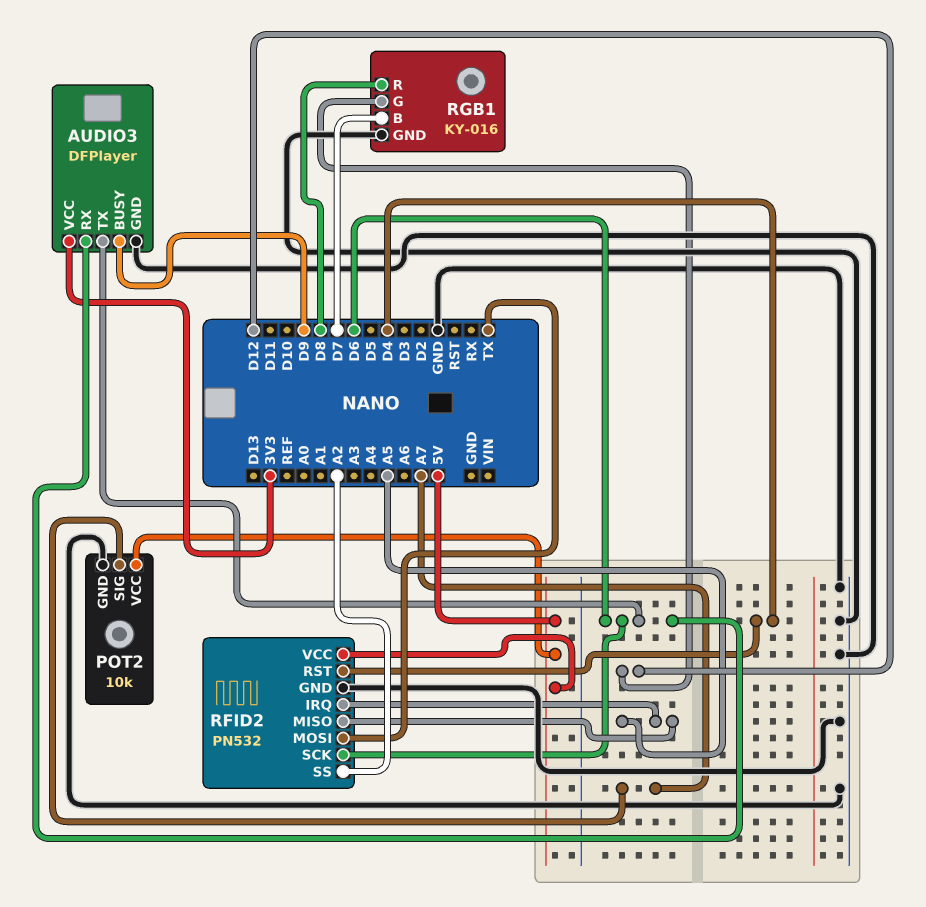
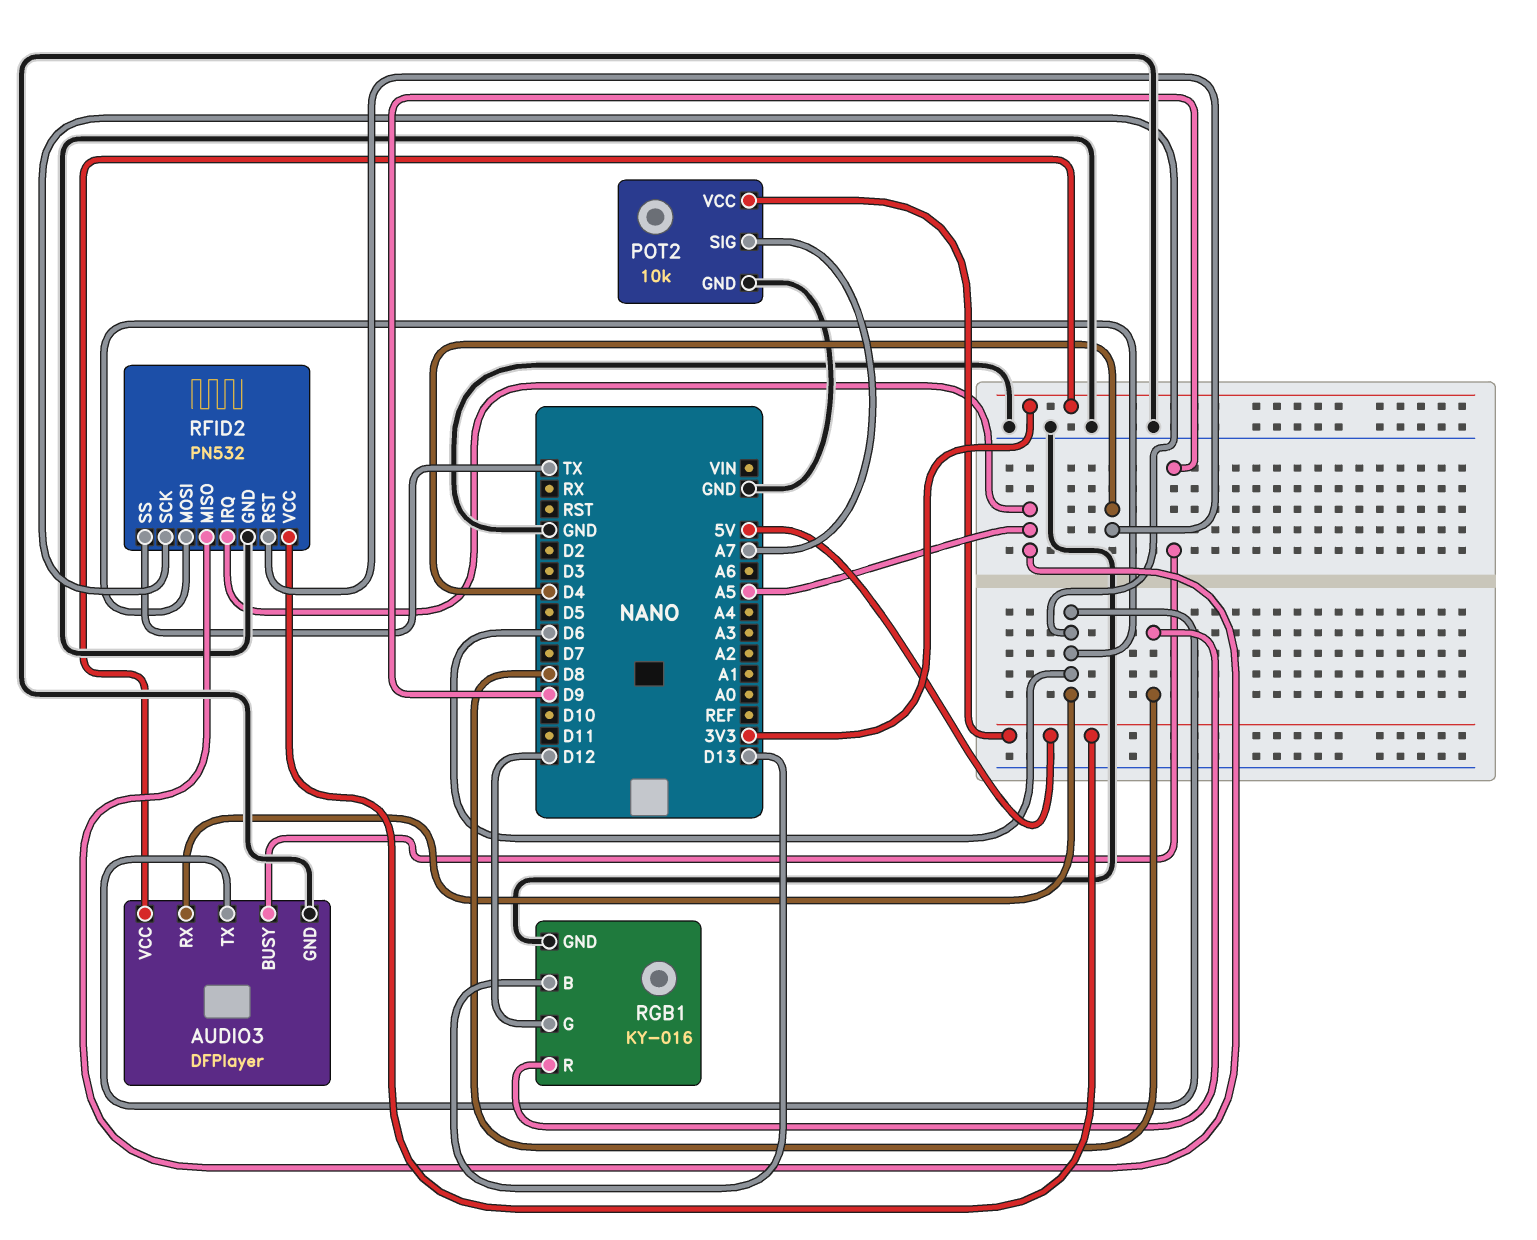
RFID2 pin MOSI: TX -> D6
RFID2 pin SS: A2 -> TX
RGB1 pin B: D7 -> D13

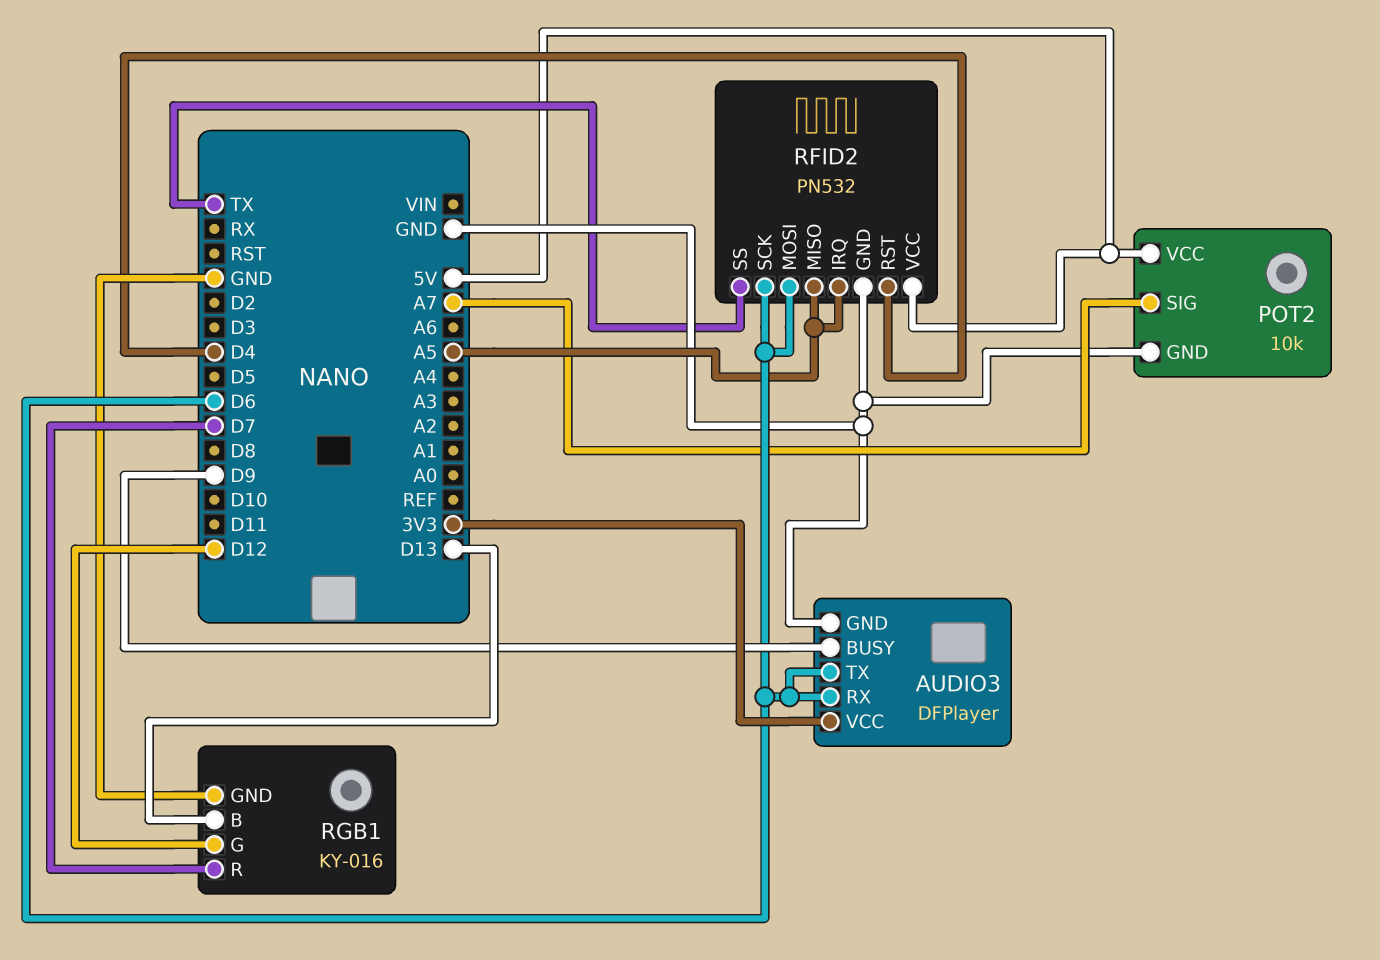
RGB1 pin R: D8 -> D7

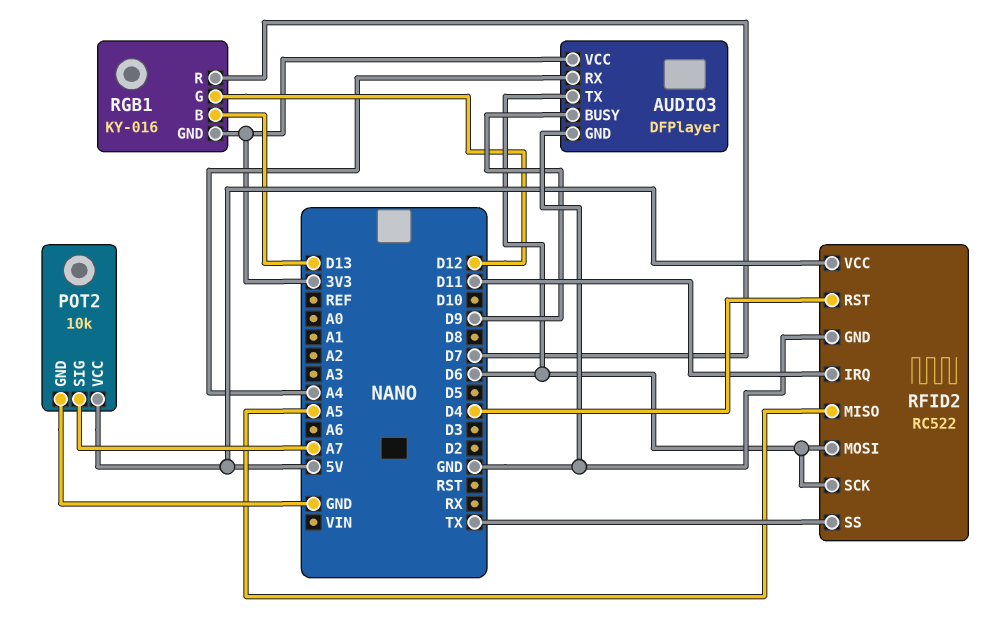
AUDIO3 pin RX: D6 -> A4
RFID2: PN532 -> RC522
RFID2 pin IRQ: A5 -> D11
RGB1 pin GND: GND -> 3V3

